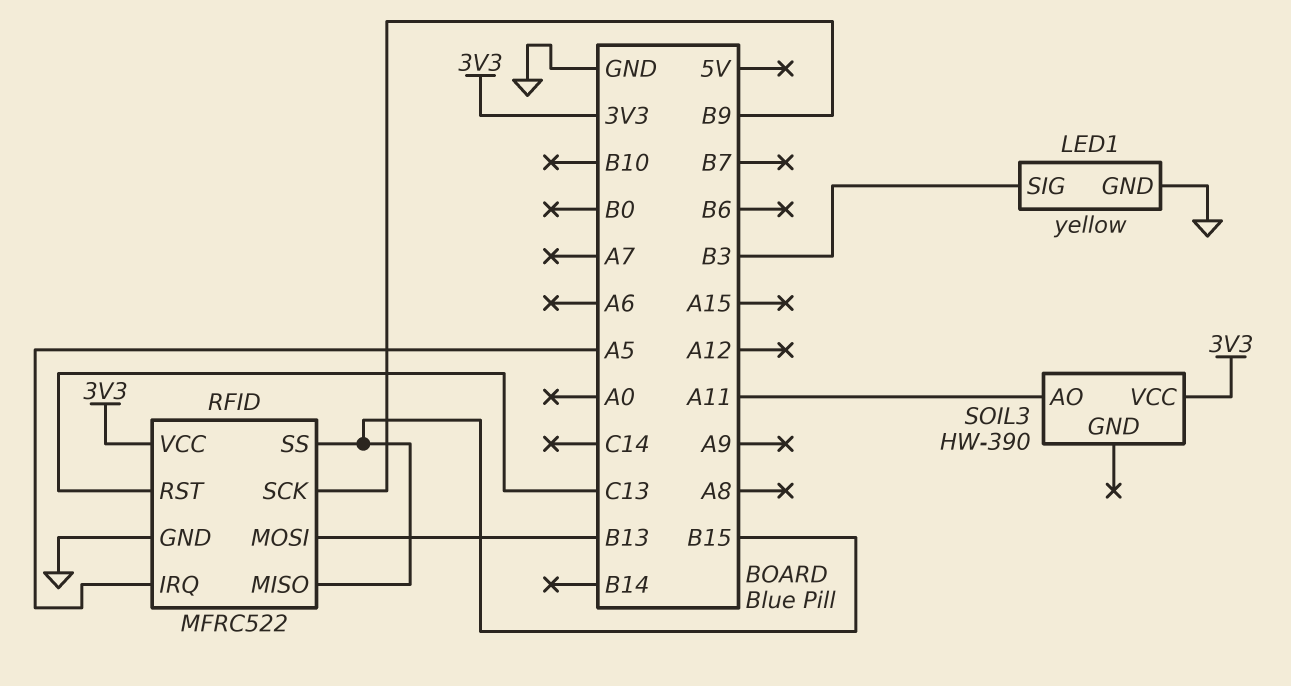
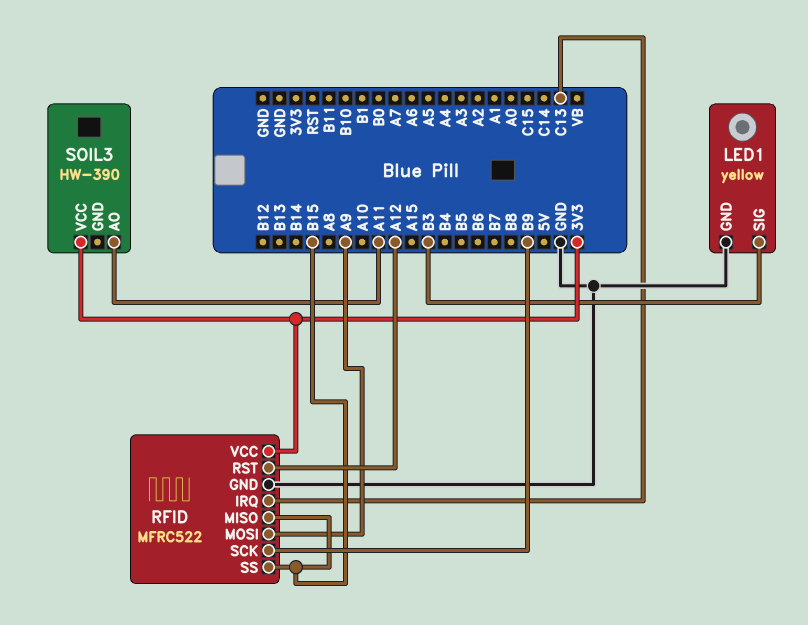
RFID pin IRQ: A5 -> C13
RFID pin MOSI: B13 -> A9
RFID pin RST: C13 -> A12

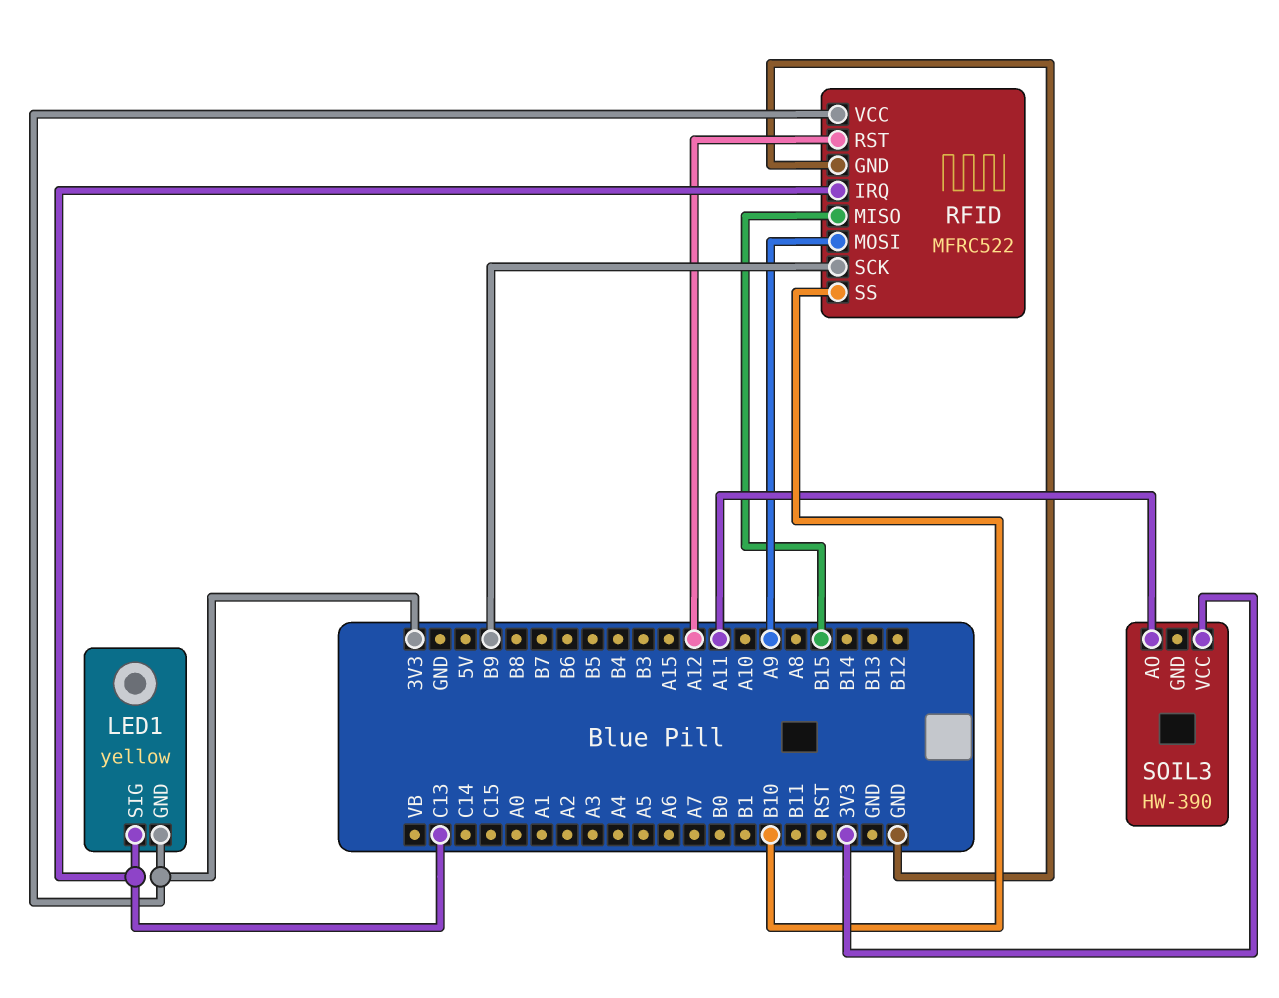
LED1 pin GND: GND -> 3V3
LED1 pin SIG: B3 -> C13
RFID pin SS: B15 -> B10

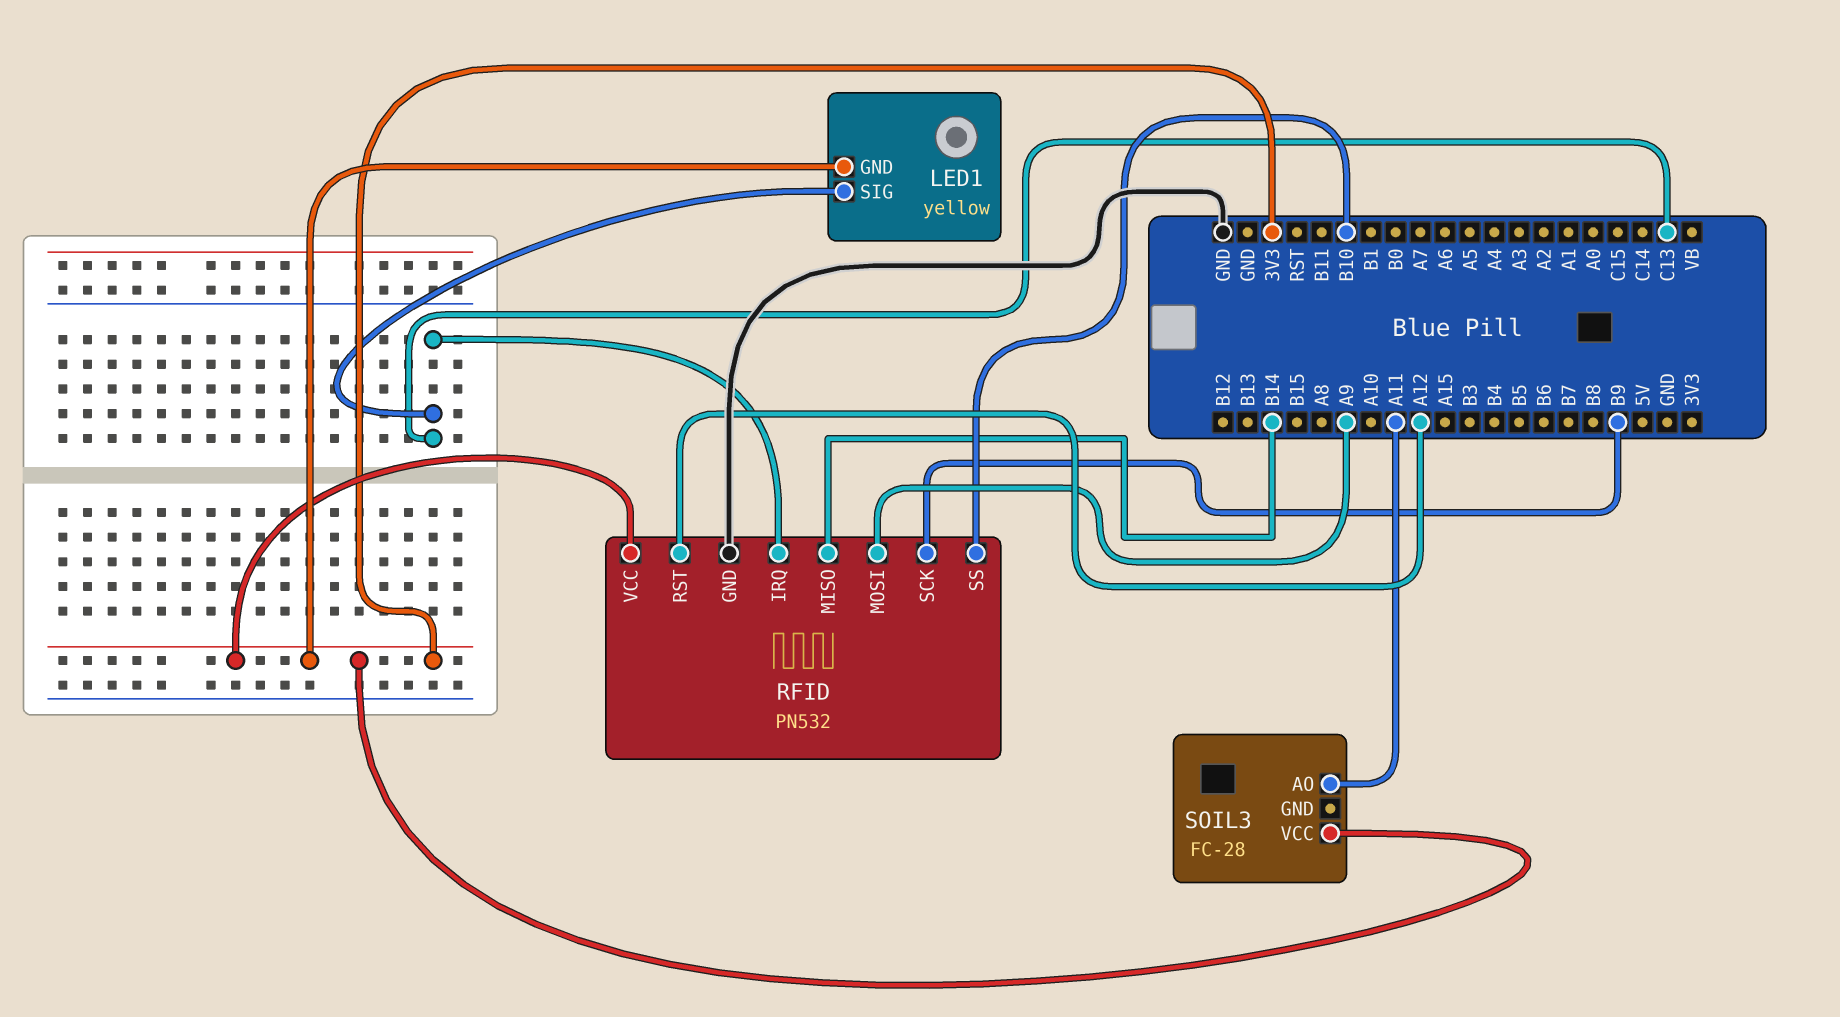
RFID: MFRC522 -> PN532
RFID pin MISO: B15 -> B14
SOIL3: HW-390 -> FC-28

